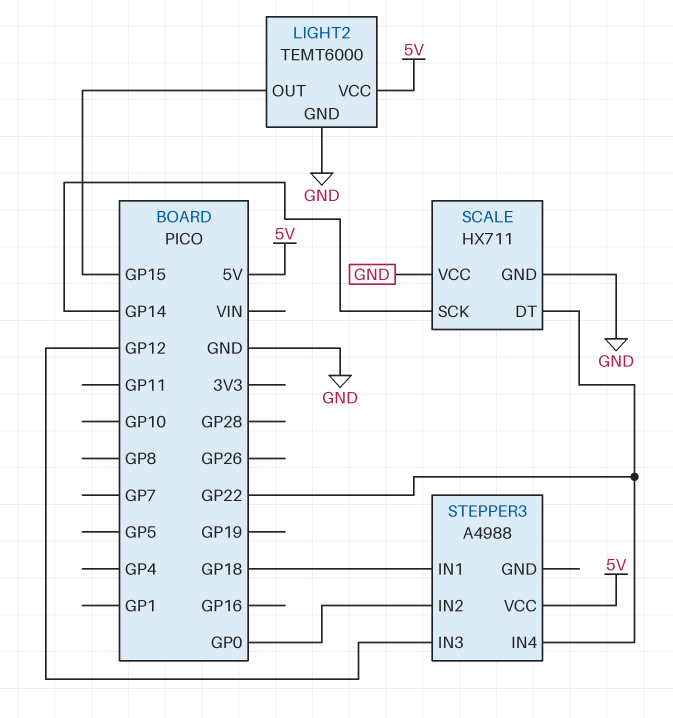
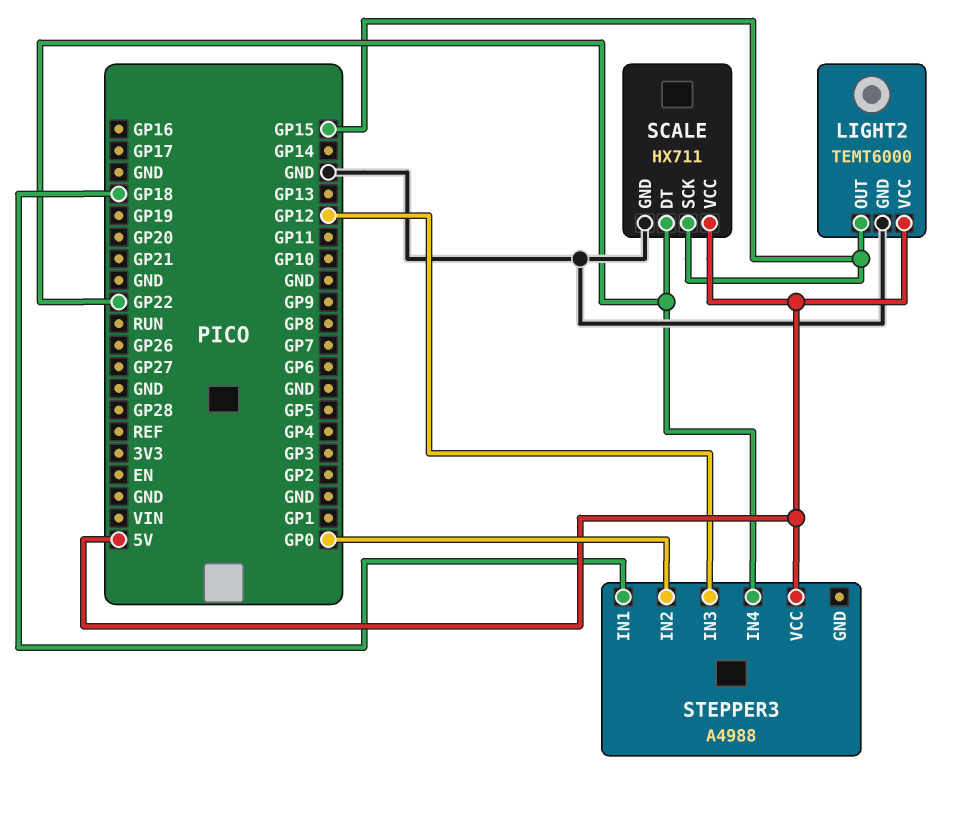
SCALE pin SCK: GP14 -> GP15
SCALE pin VCC: GND -> 5V

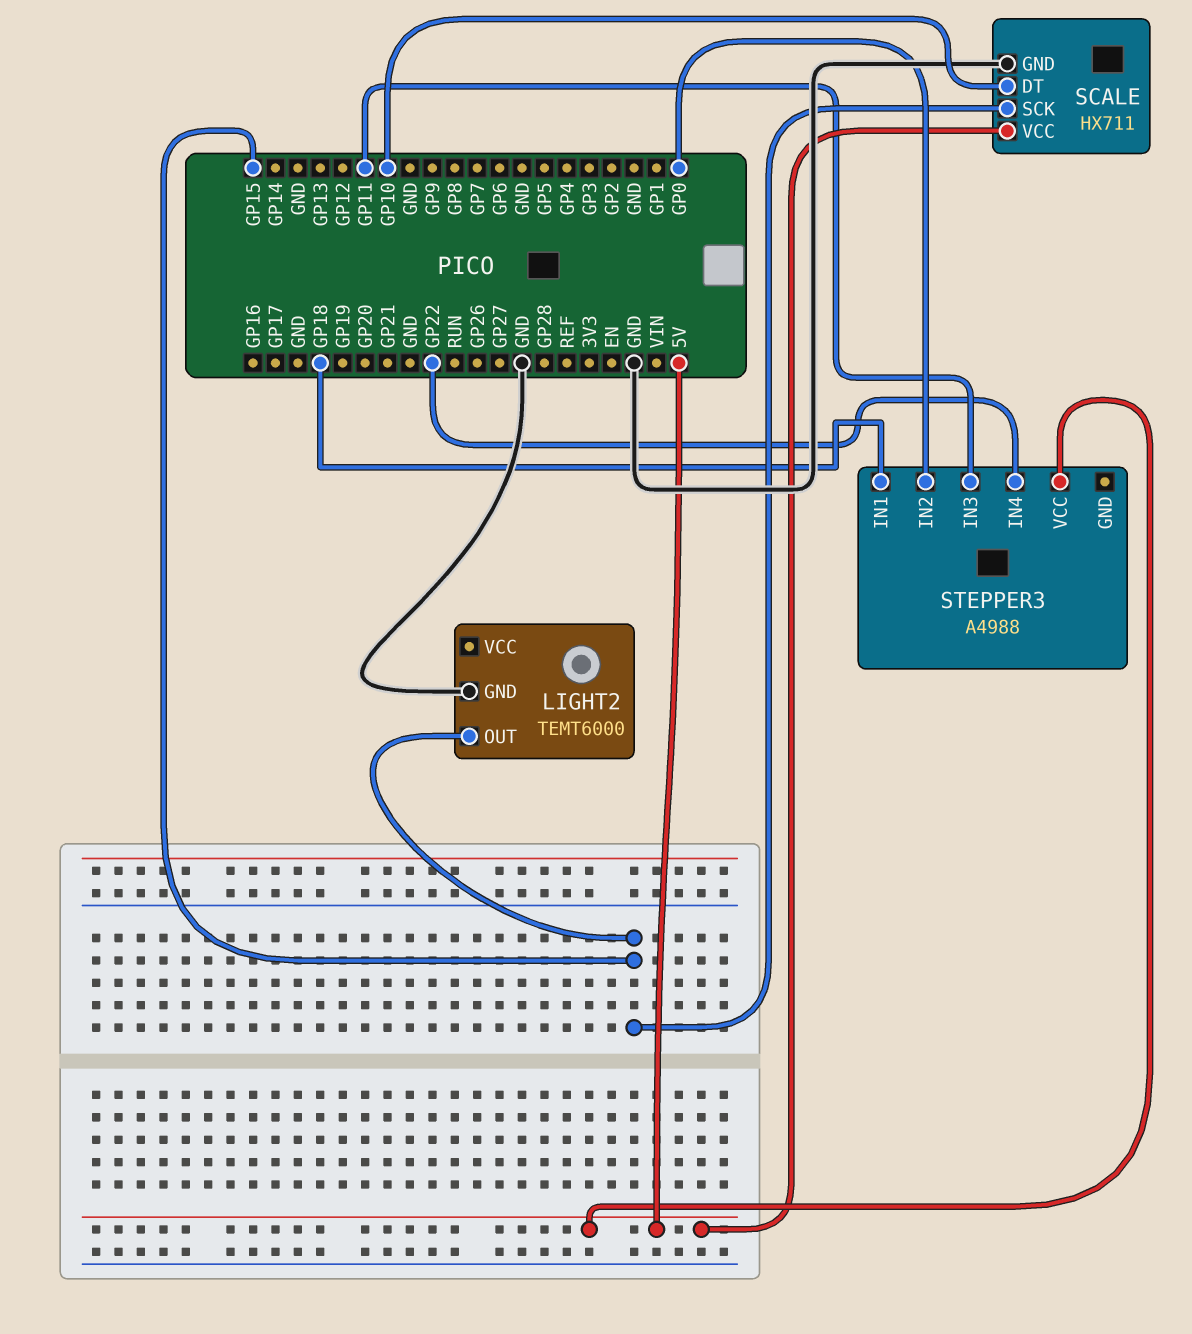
LIGHT2 pin VCC: 5V -> none
SCALE pin DT: GP22 -> GP10
STEPPER3 pin IN3: GP12 -> GP11

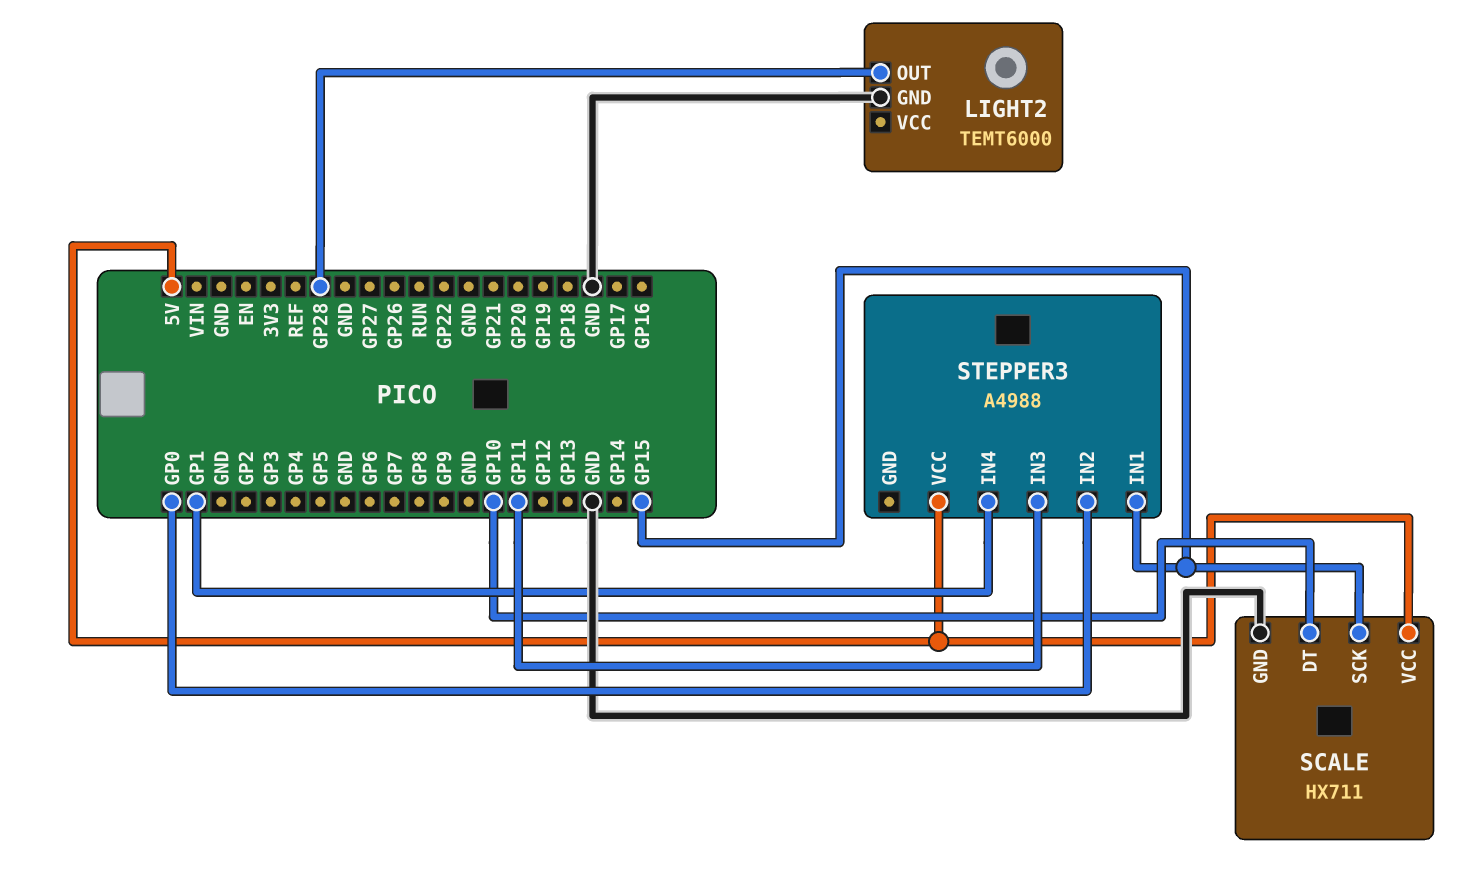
LIGHT2 pin OUT: GP15 -> GP28
STEPPER3 pin IN1: GP18 -> GP15
STEPPER3 pin IN4: GP22 -> GP1

